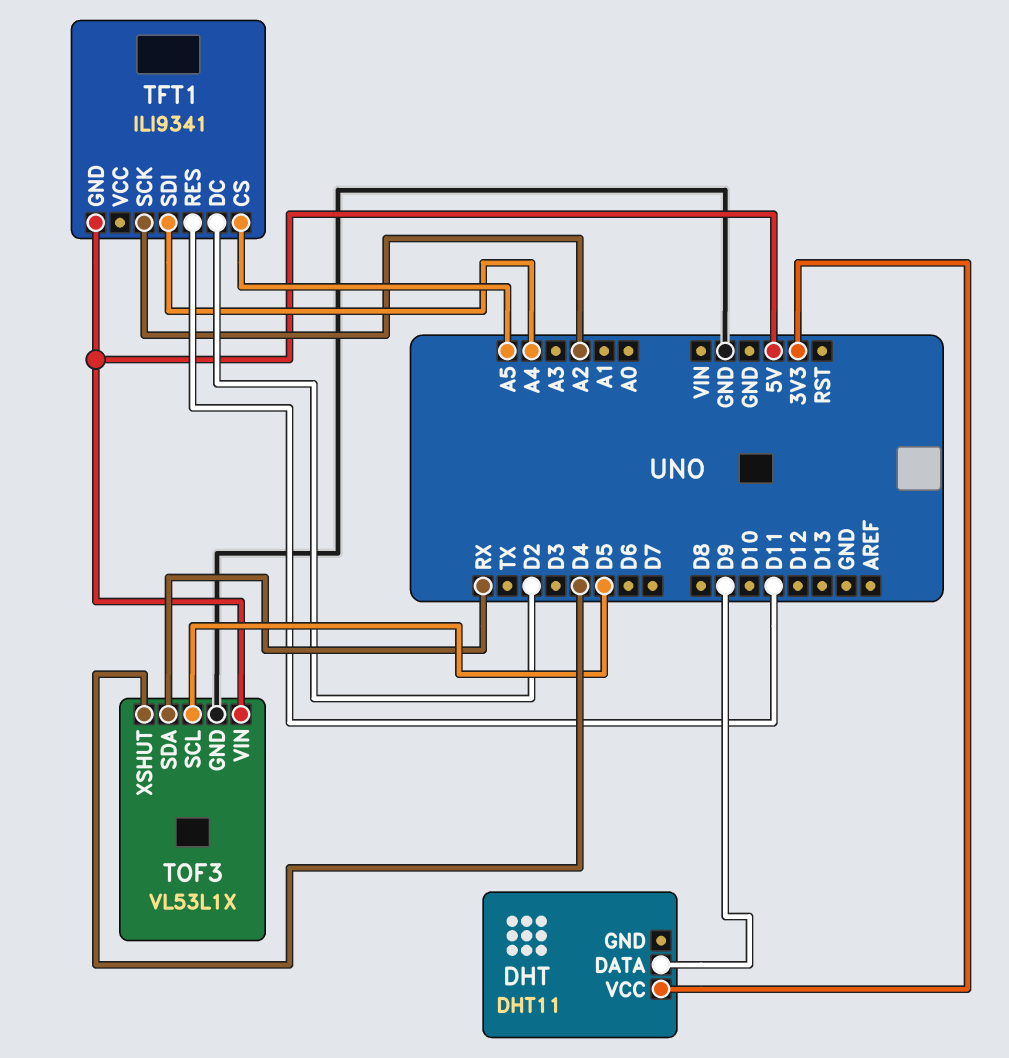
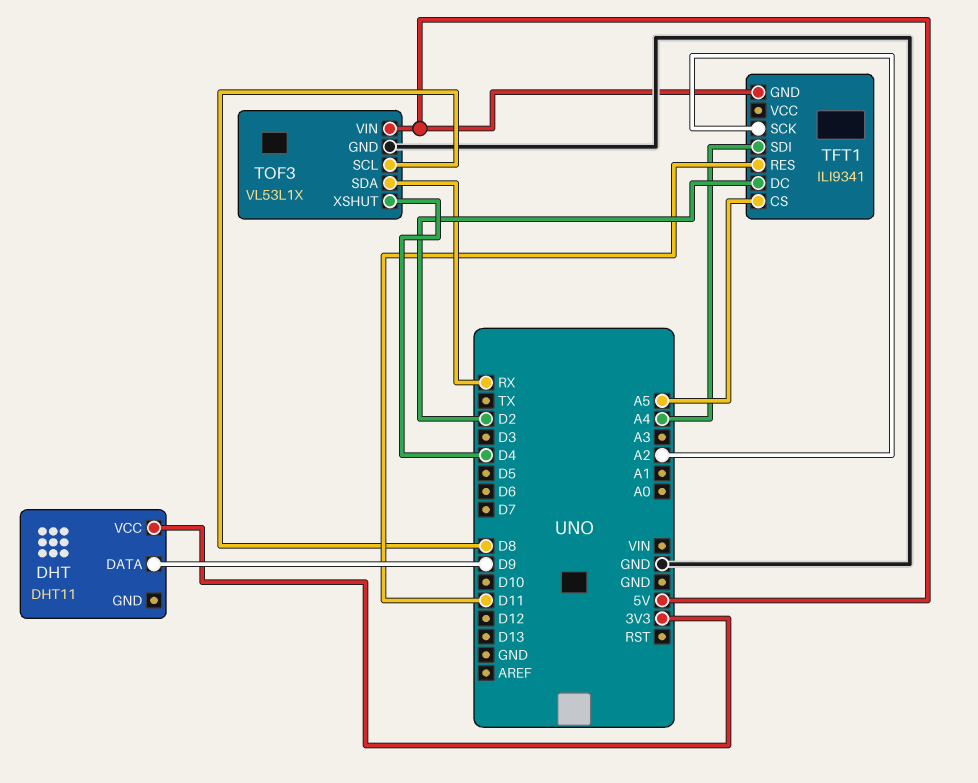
TOF3 pin SCL: D5 -> D8

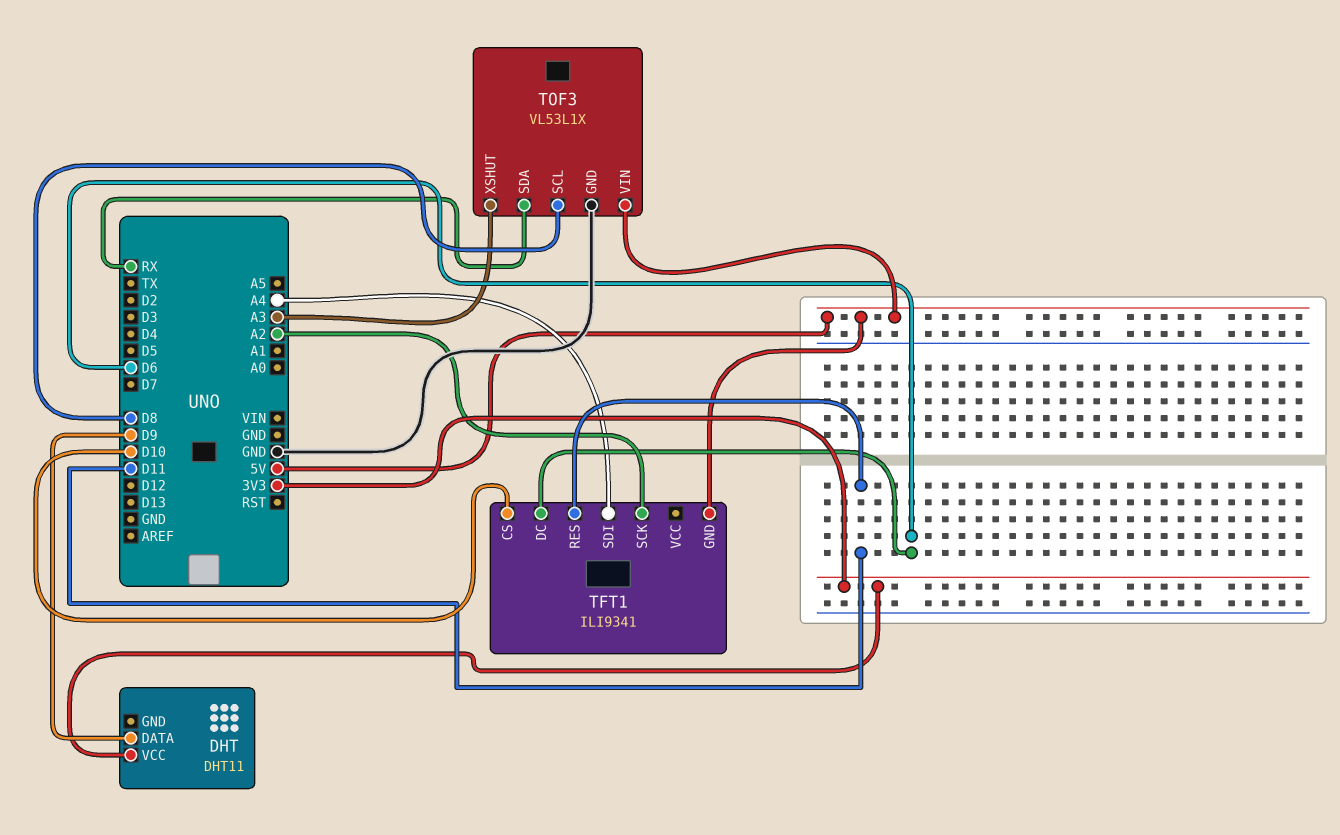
TFT1 pin CS: A5 -> D10
TFT1 pin DC: D2 -> D6
TOF3 pin XSHUT: D4 -> A3

